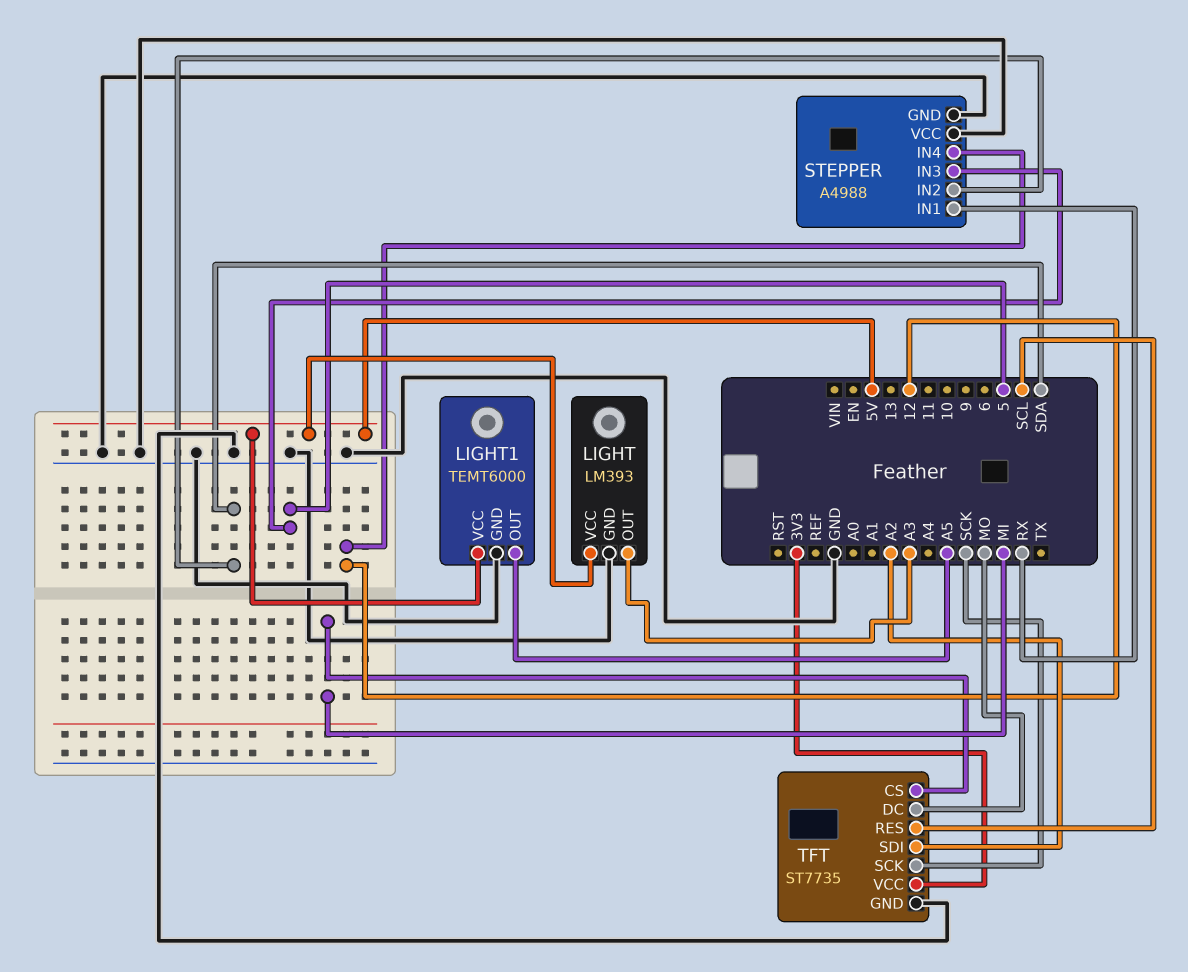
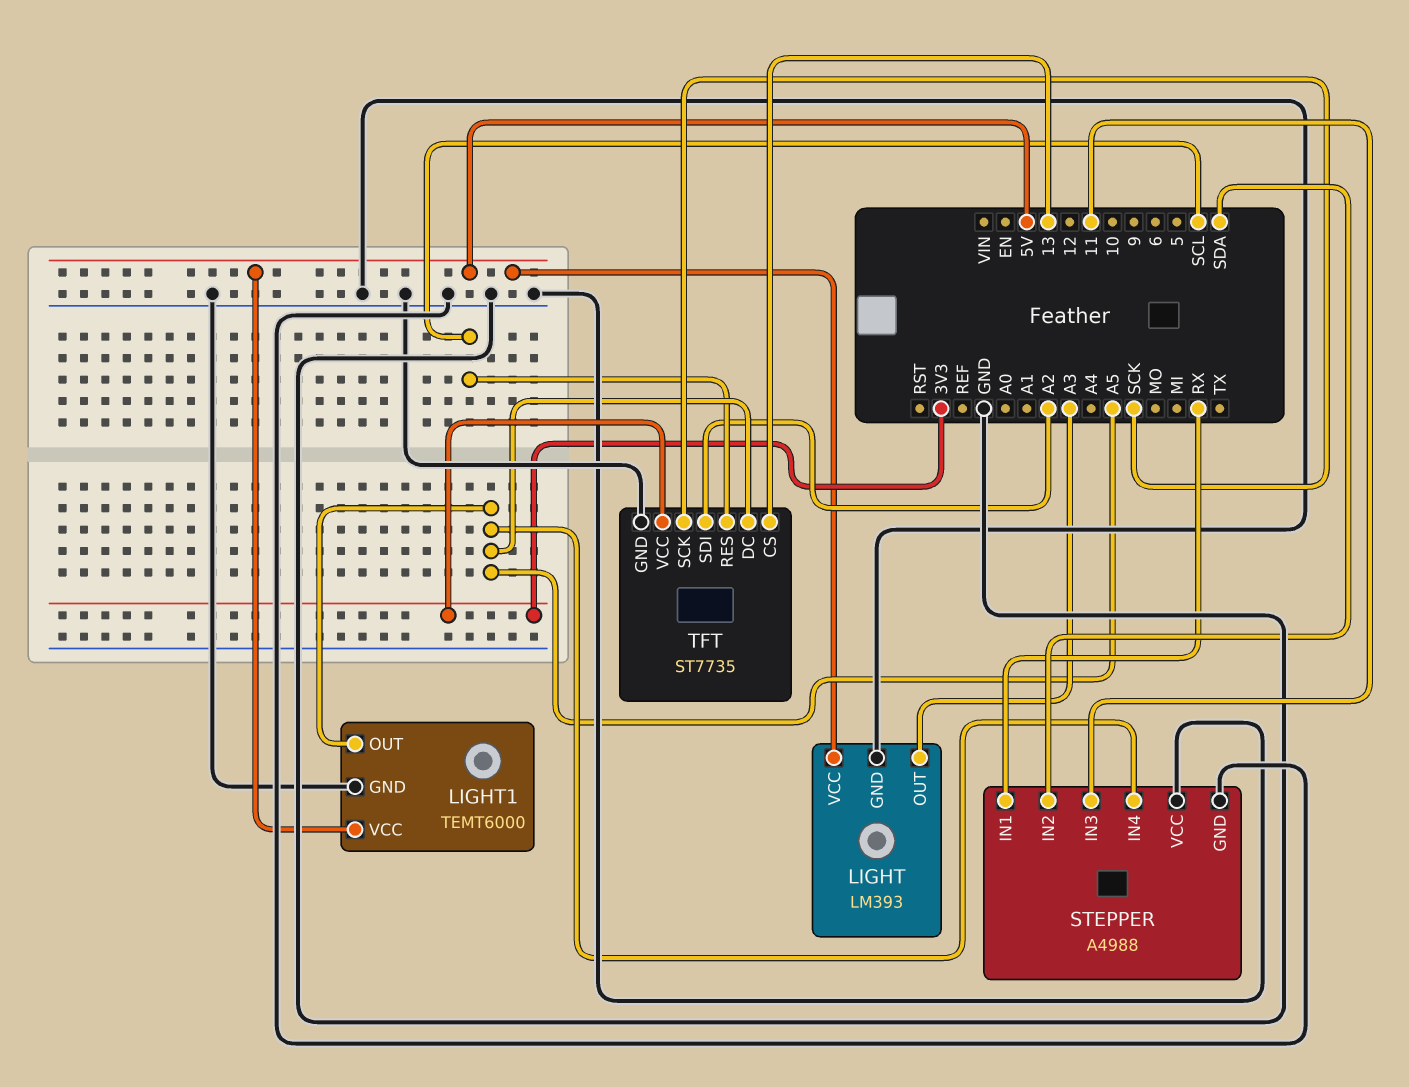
STEPPER pin IN3: 5 -> 11
STEPPER pin IN4: 12 -> A5
TFT pin CS: MI -> 13
TFT pin DC: MO -> A5

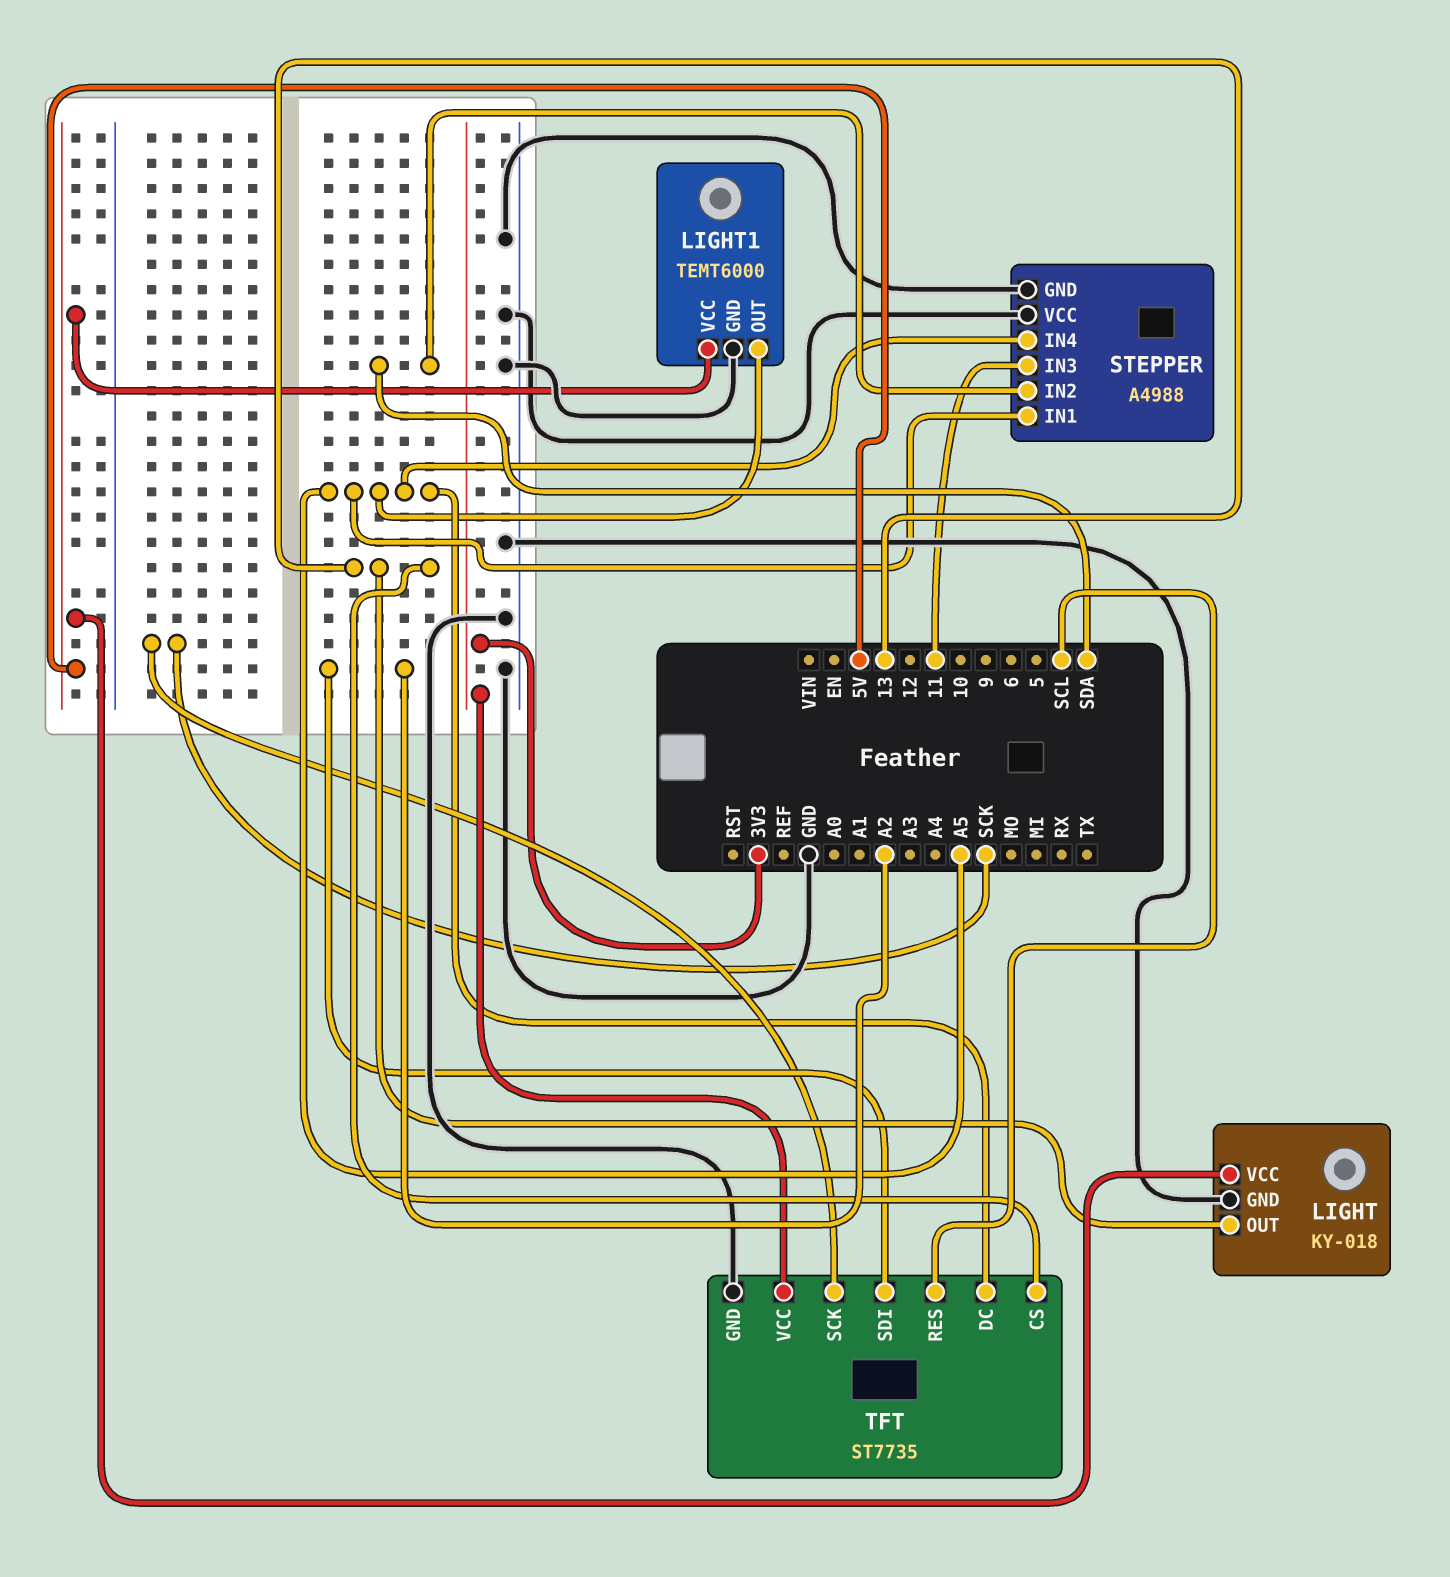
LIGHT: LM393 -> KY-018
LIGHT pin OUT: A3 -> 13
STEPPER pin IN1: RX -> A5

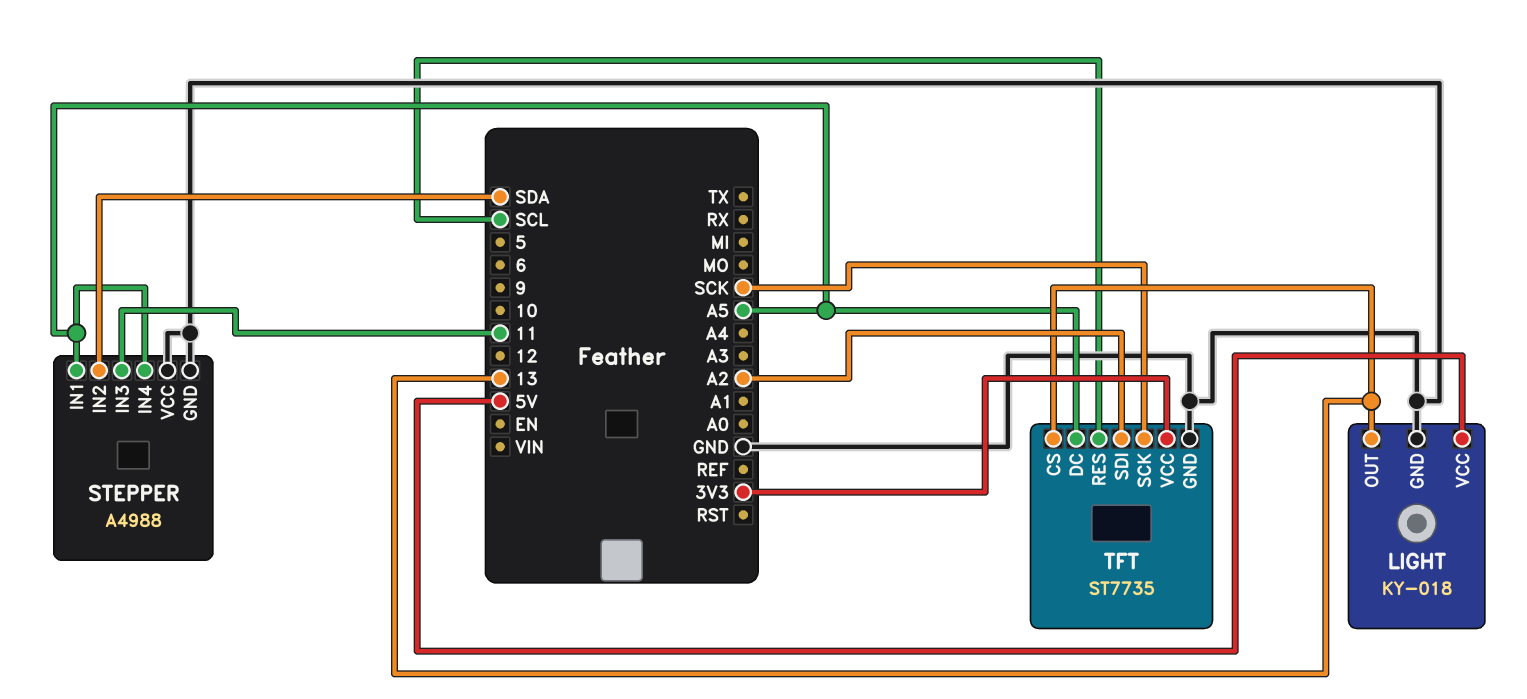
LIGHT1: TEMT6000 -> none
LIGHT1 pin GND: GND -> none
LIGHT1 pin OUT: A5 -> none
LIGHT1 pin VCC: 5V -> none

